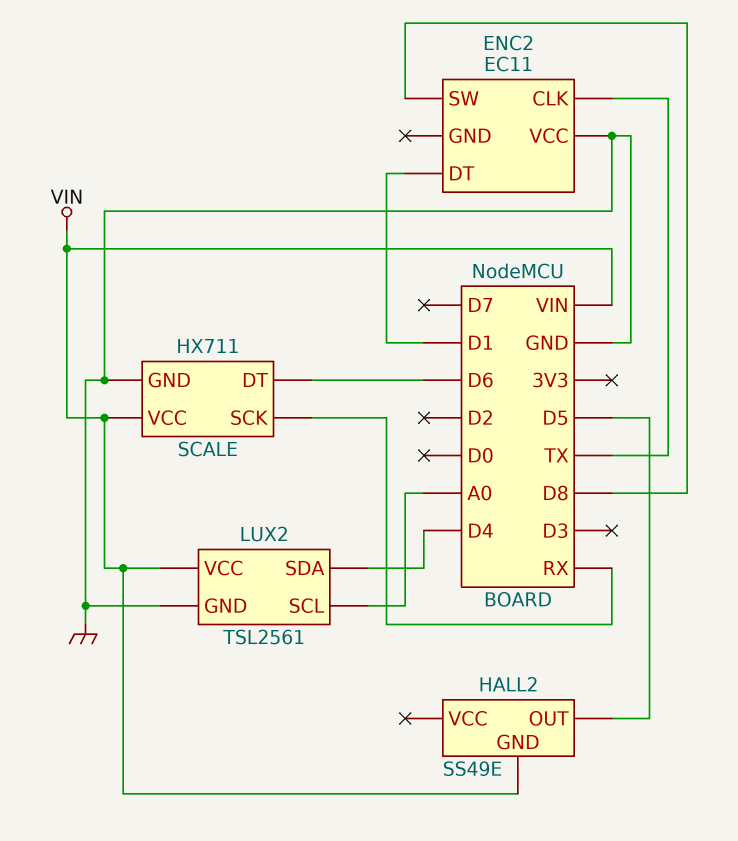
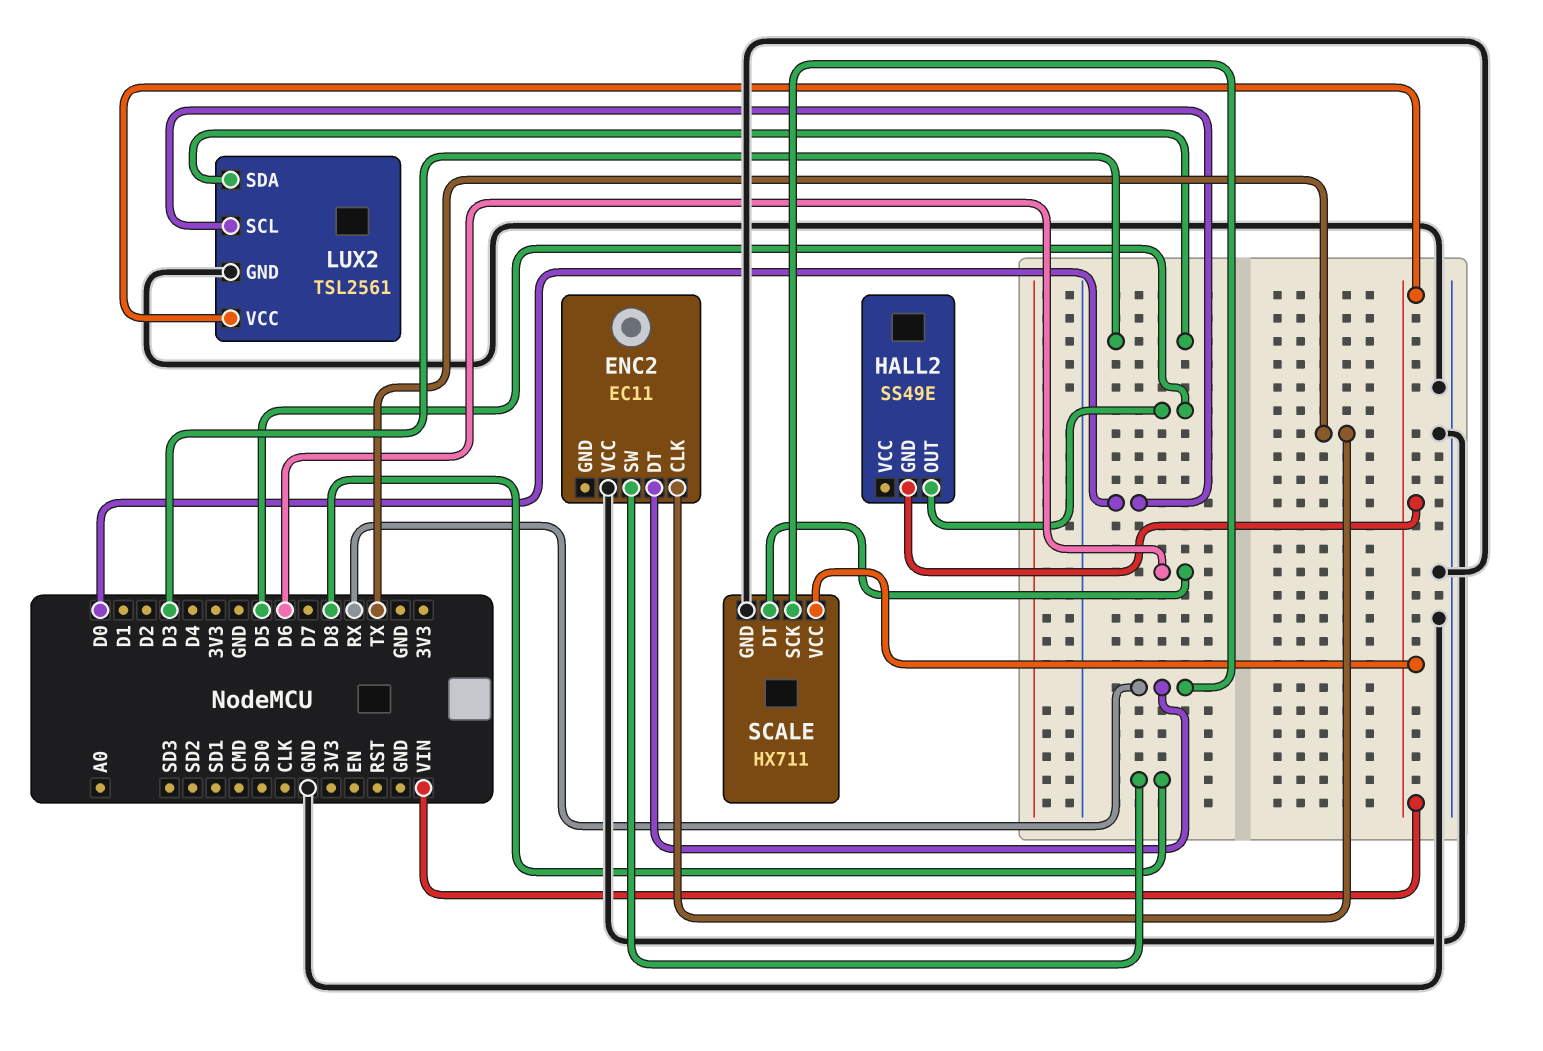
ENC2 pin DT: D1 -> RX
LUX2 pin SCL: A0 -> D0
LUX2 pin SDA: D4 -> D3

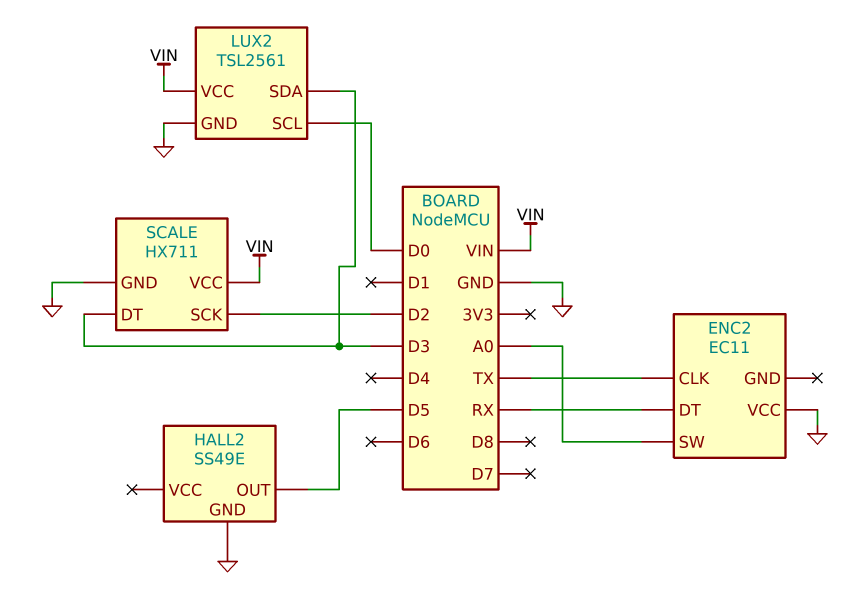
ENC2 pin SW: D8 -> A0
HALL2 pin GND: VIN -> GND
SCALE pin DT: D6 -> D3
SCALE pin SCK: RX -> D2

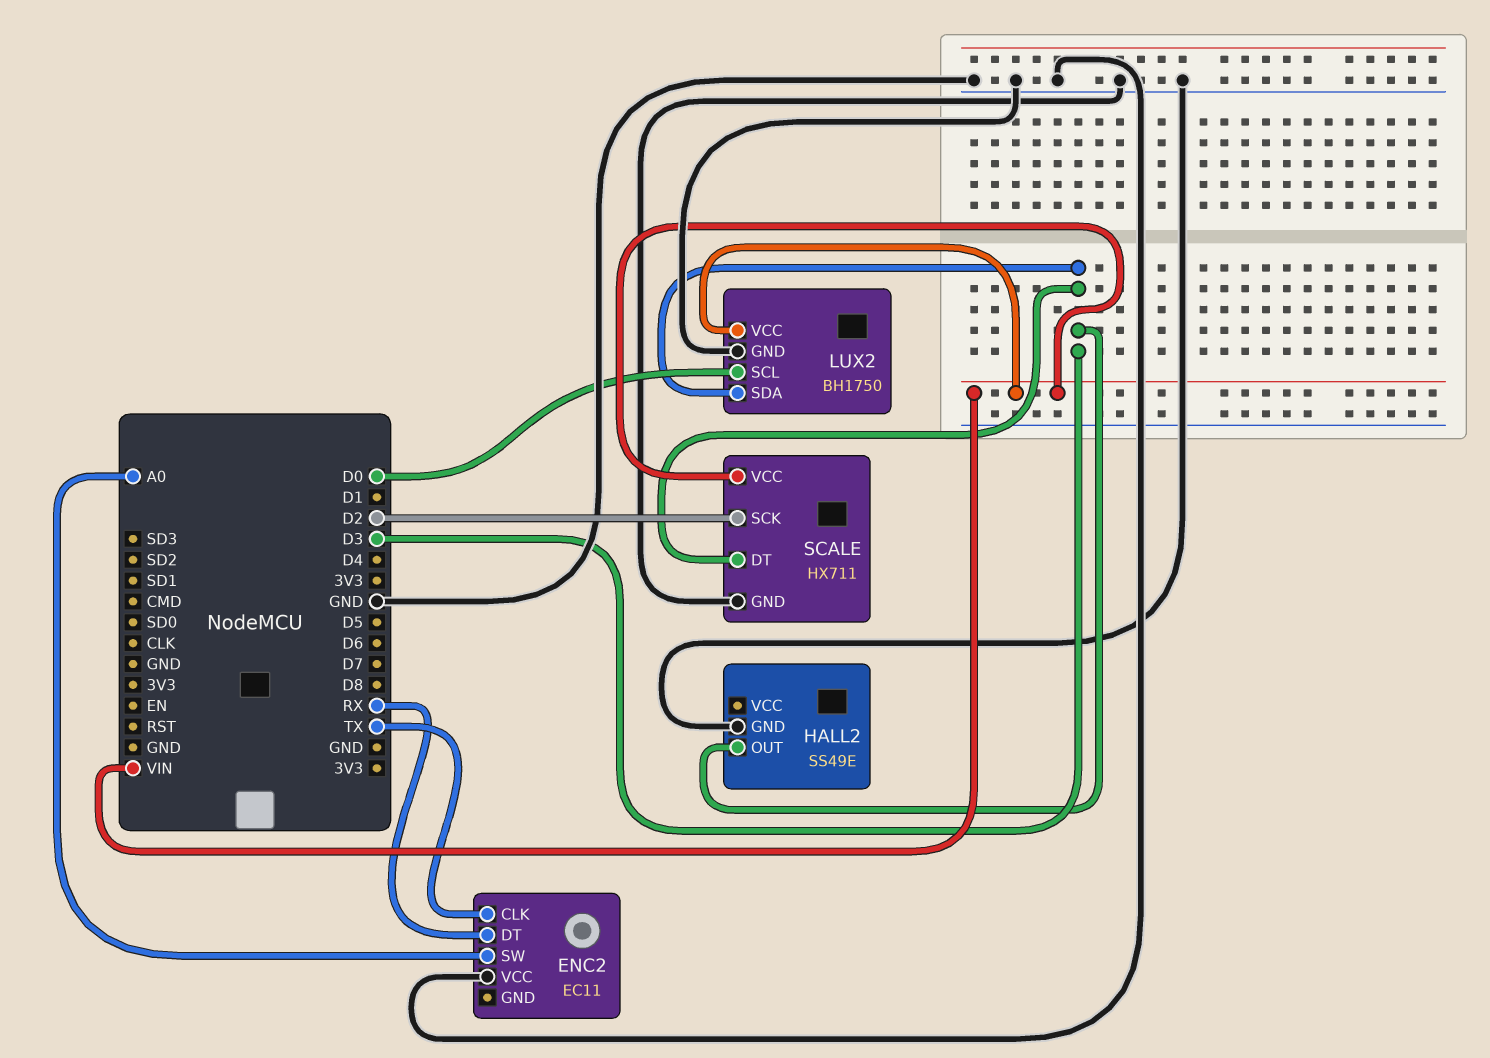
HALL2 pin OUT: D5 -> D3
LUX2: TSL2561 -> BH1750

